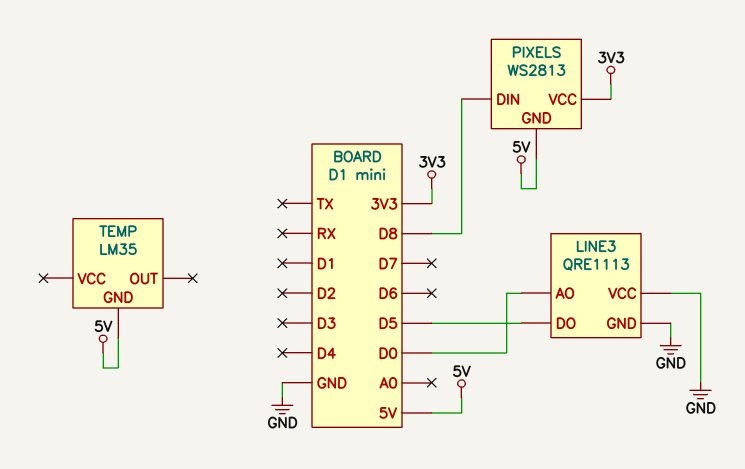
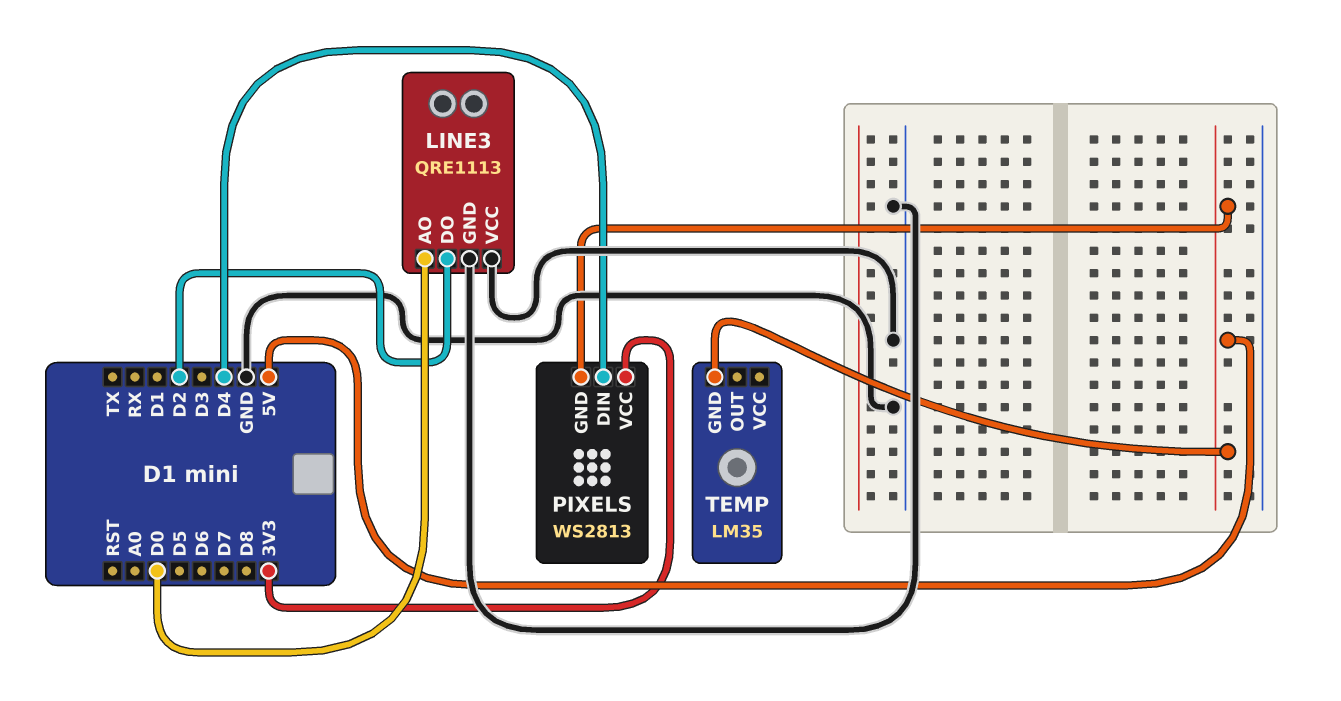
LINE3 pin DO: D5 -> D2
PIXELS pin DIN: D8 -> D4

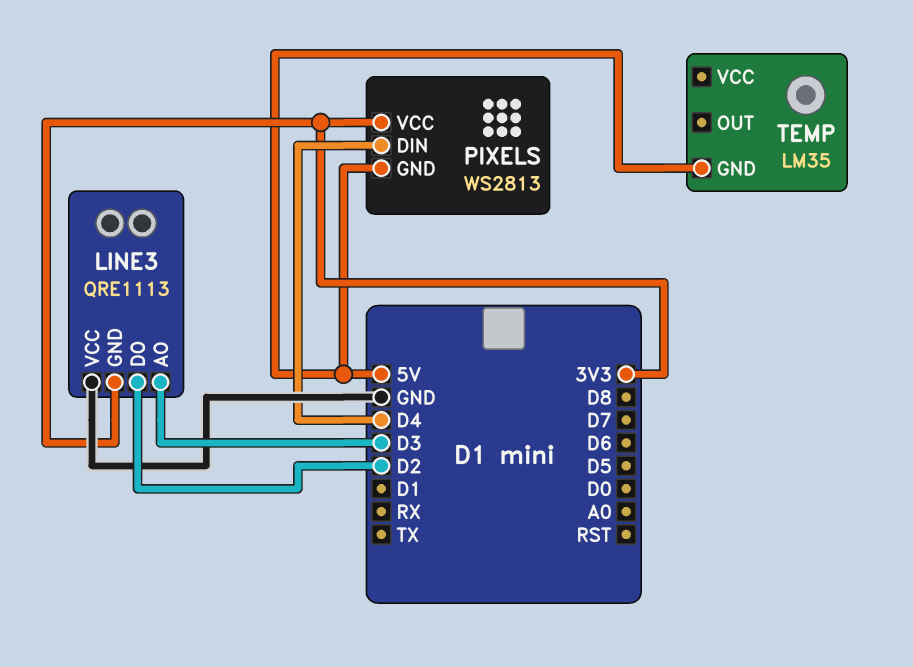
LINE3 pin AO: D0 -> D3
LINE3 pin GND: GND -> 3V3

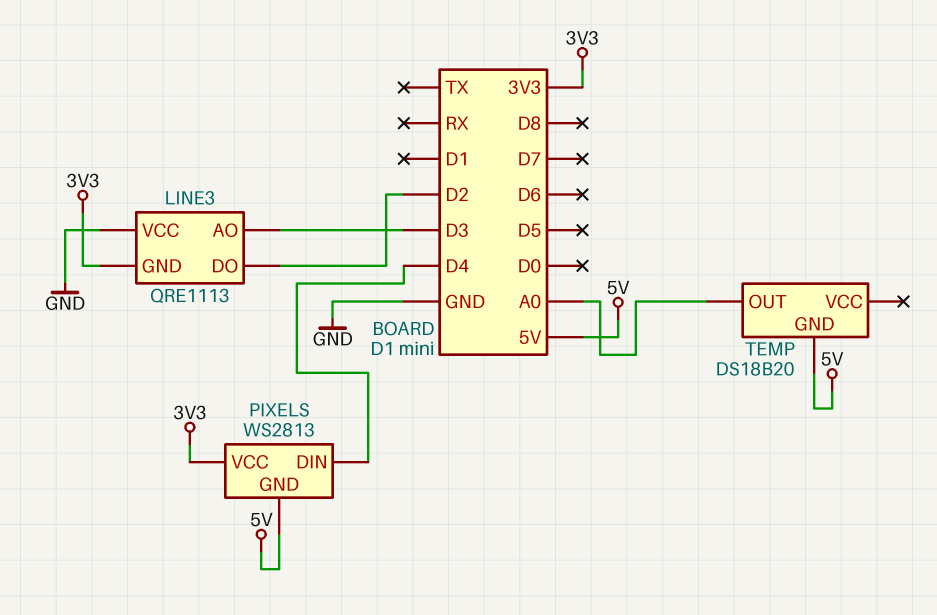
TEMP: LM35 -> DS18B20
TEMP pin OUT: none -> A0

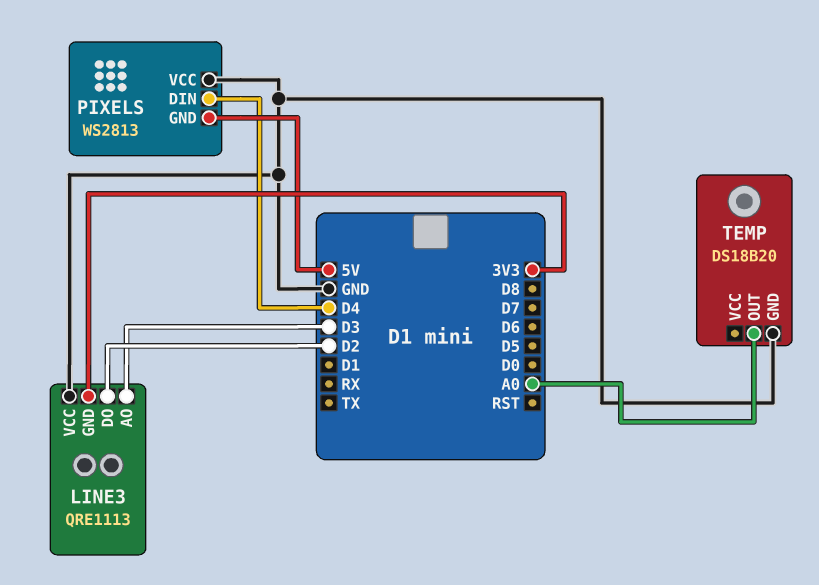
PIXELS pin VCC: 3V3 -> GND
TEMP pin GND: 5V -> GND

